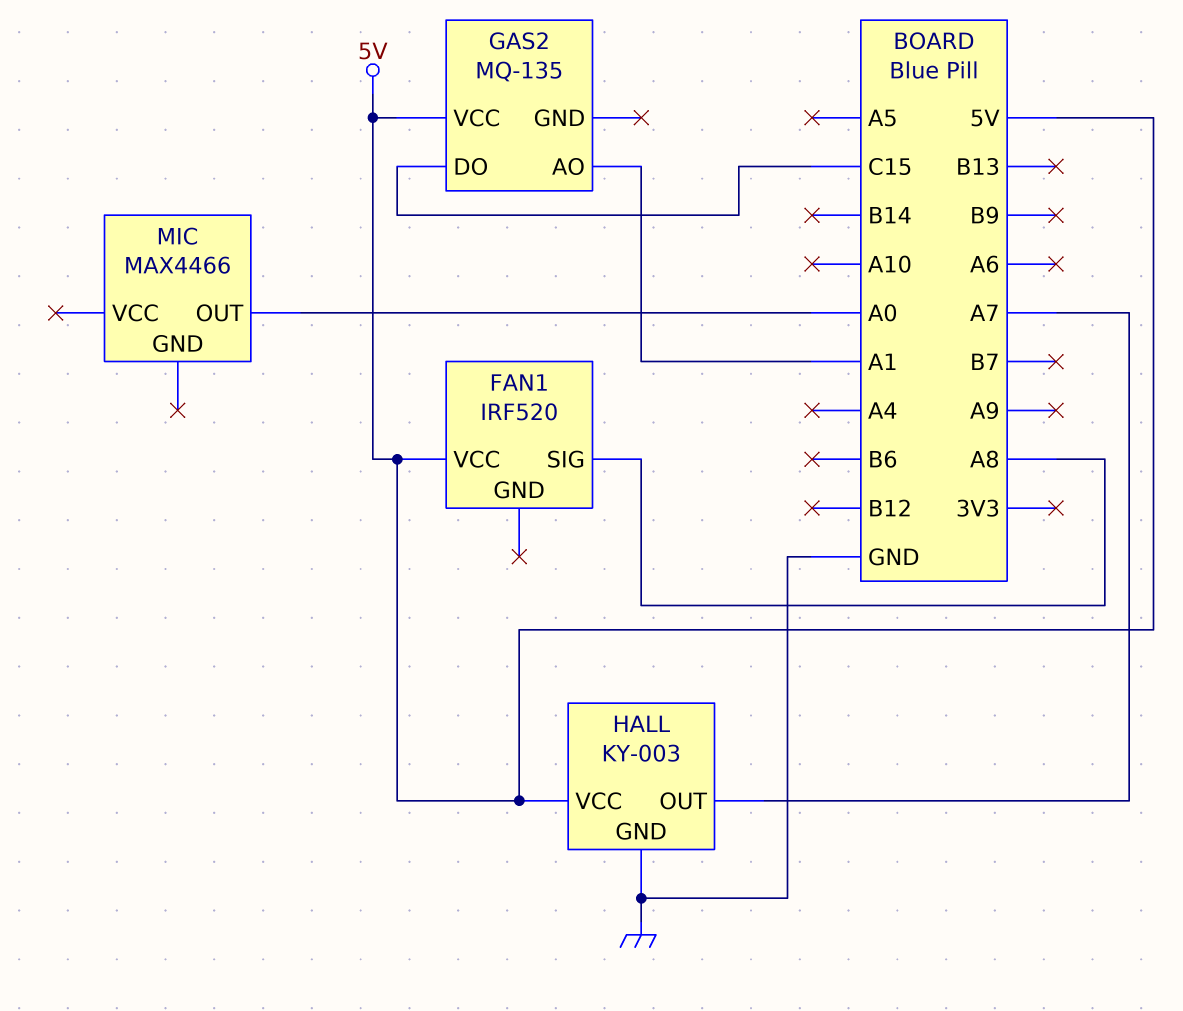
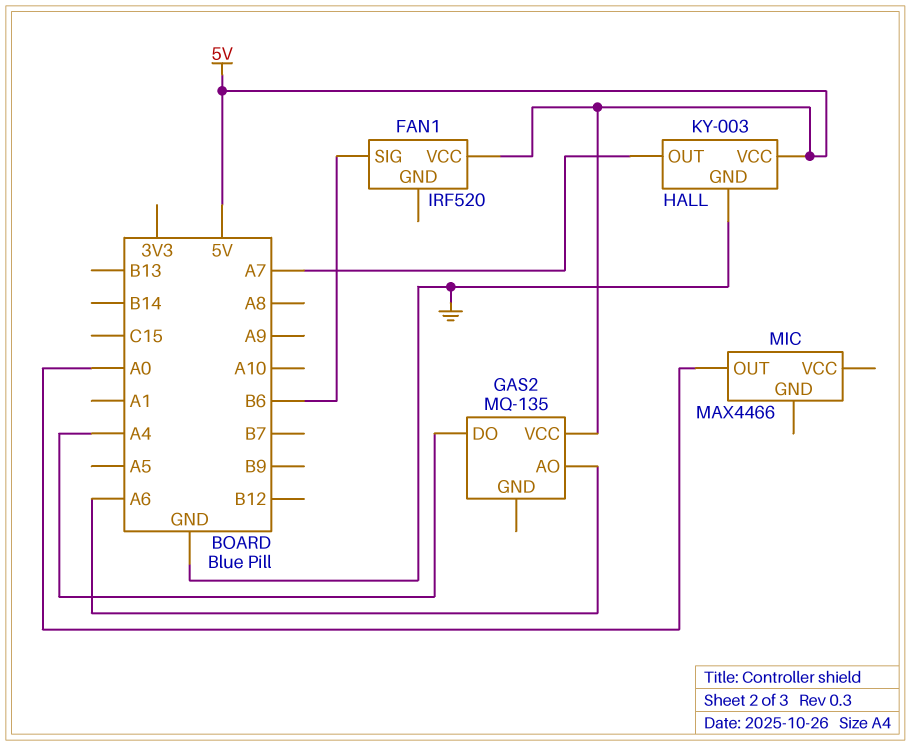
FAN1 pin SIG: A8 -> B6
GAS2 pin AO: A1 -> A6
GAS2 pin DO: C15 -> A4

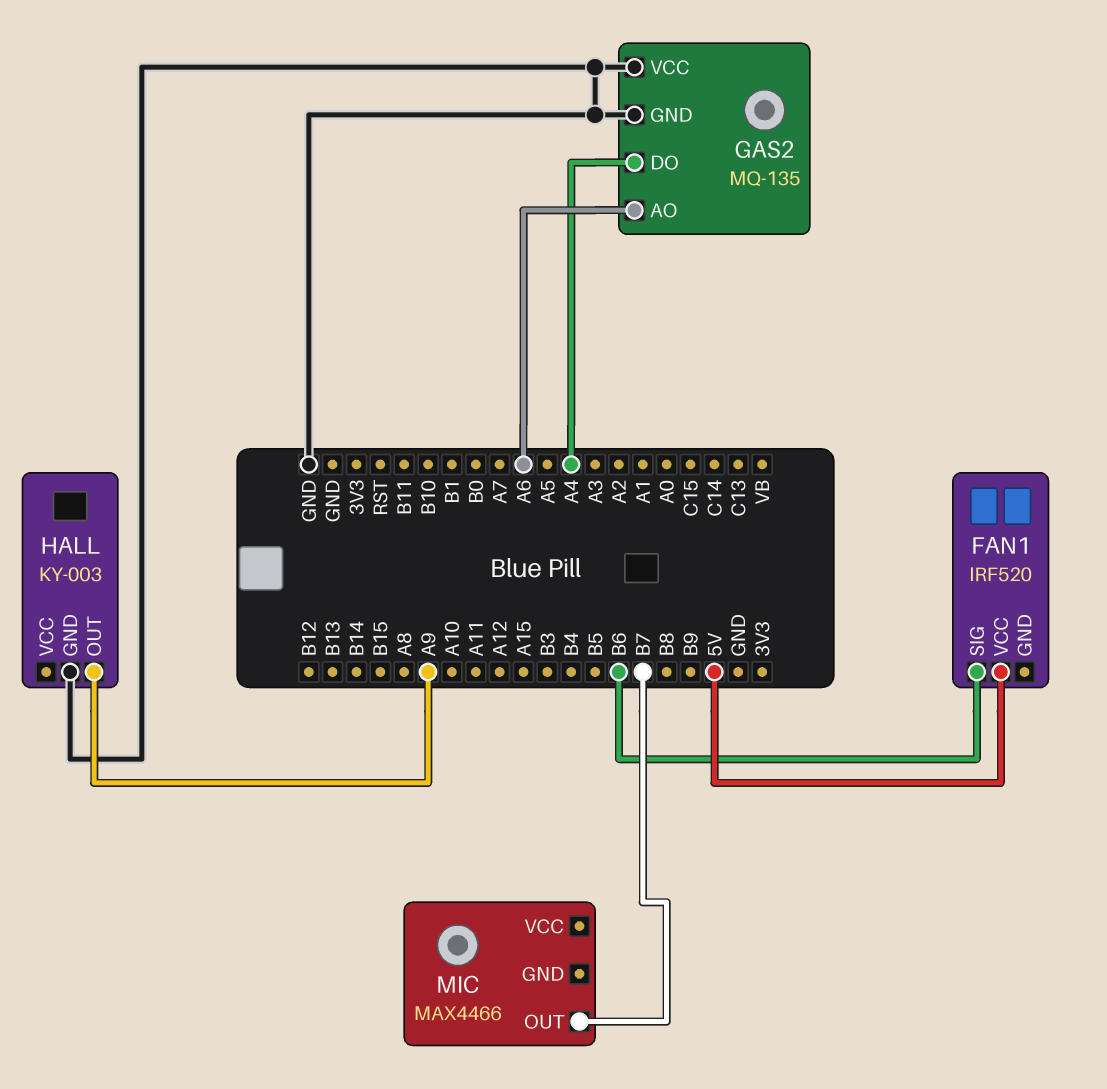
GAS2 pin GND: none -> GND
GAS2 pin VCC: 5V -> GND
HALL pin OUT: A7 -> A9
HALL pin VCC: 5V -> none
MIC pin OUT: A0 -> B7

